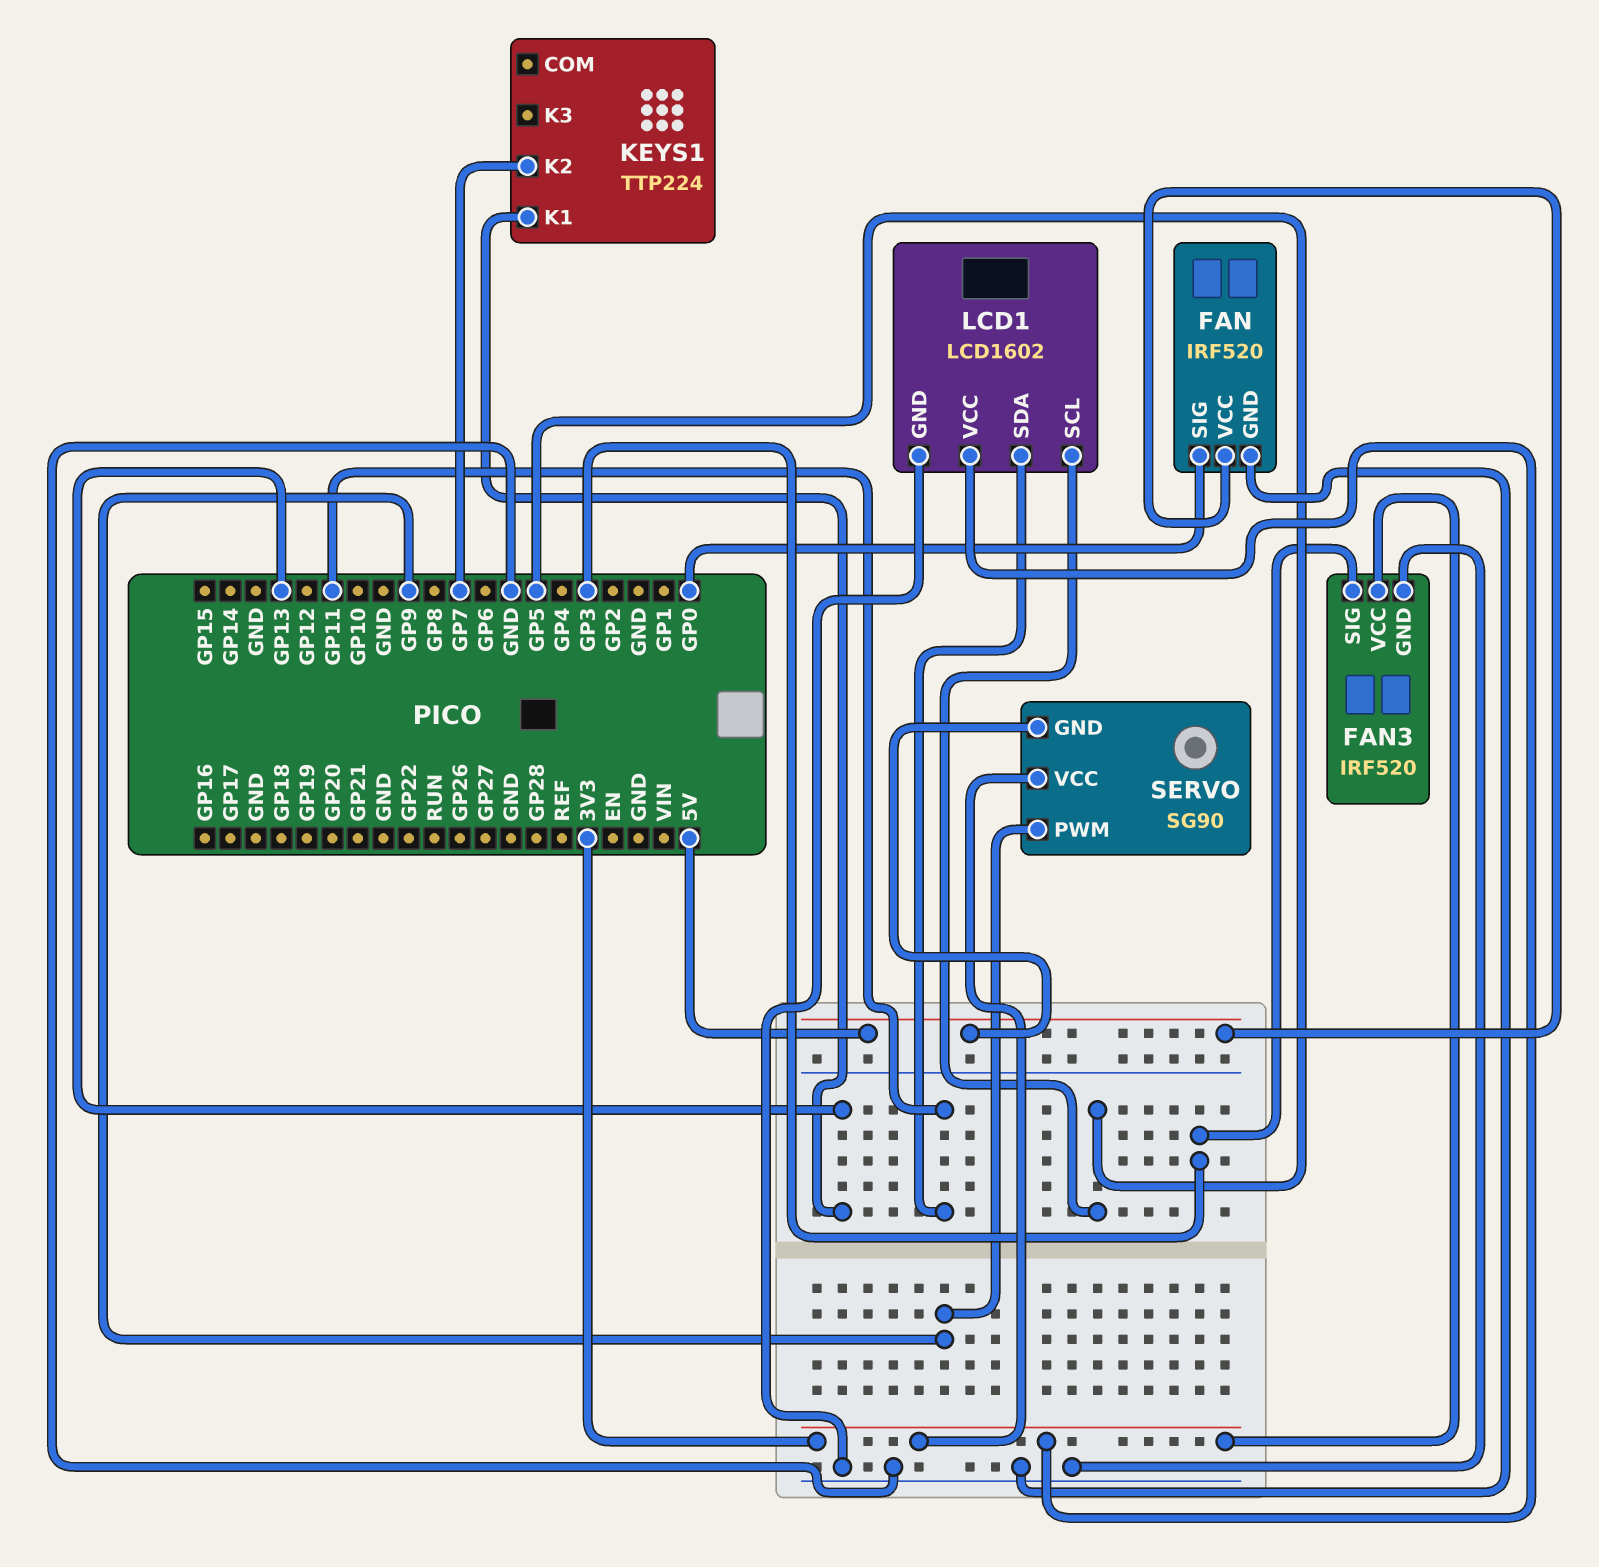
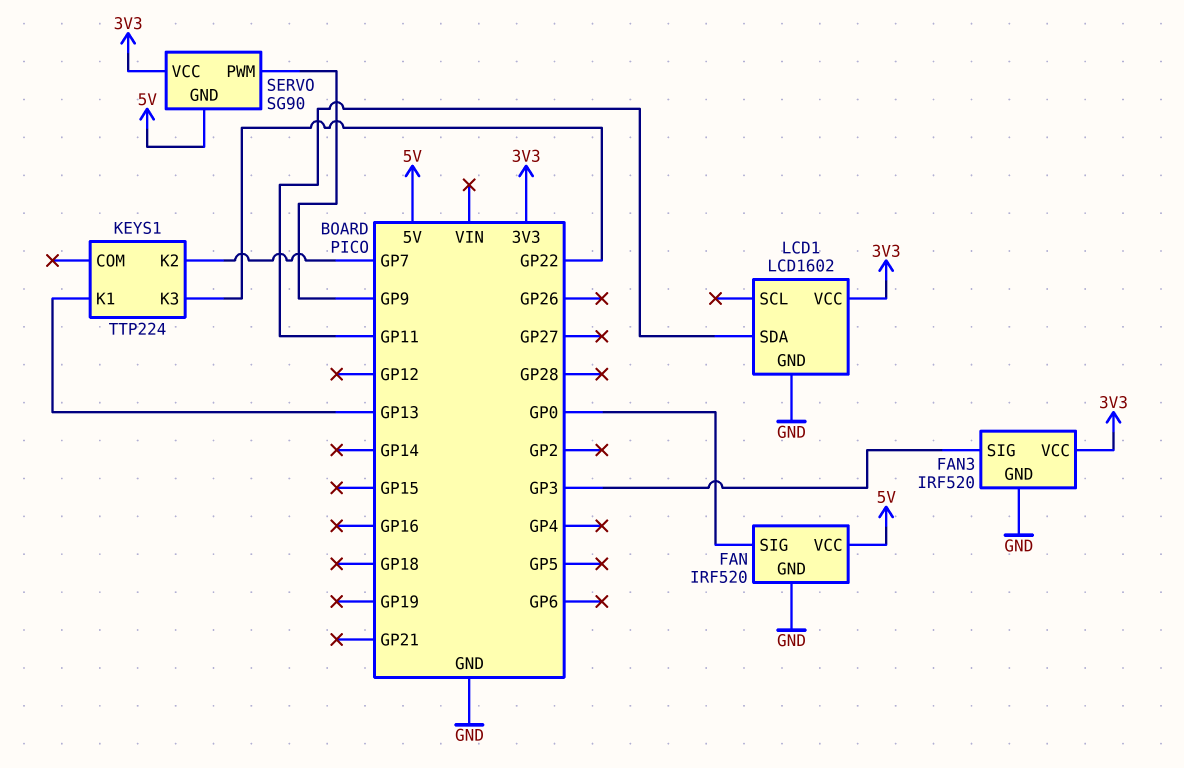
KEYS1 pin K3: none -> GP22
LCD1 pin SCL: GP5 -> none

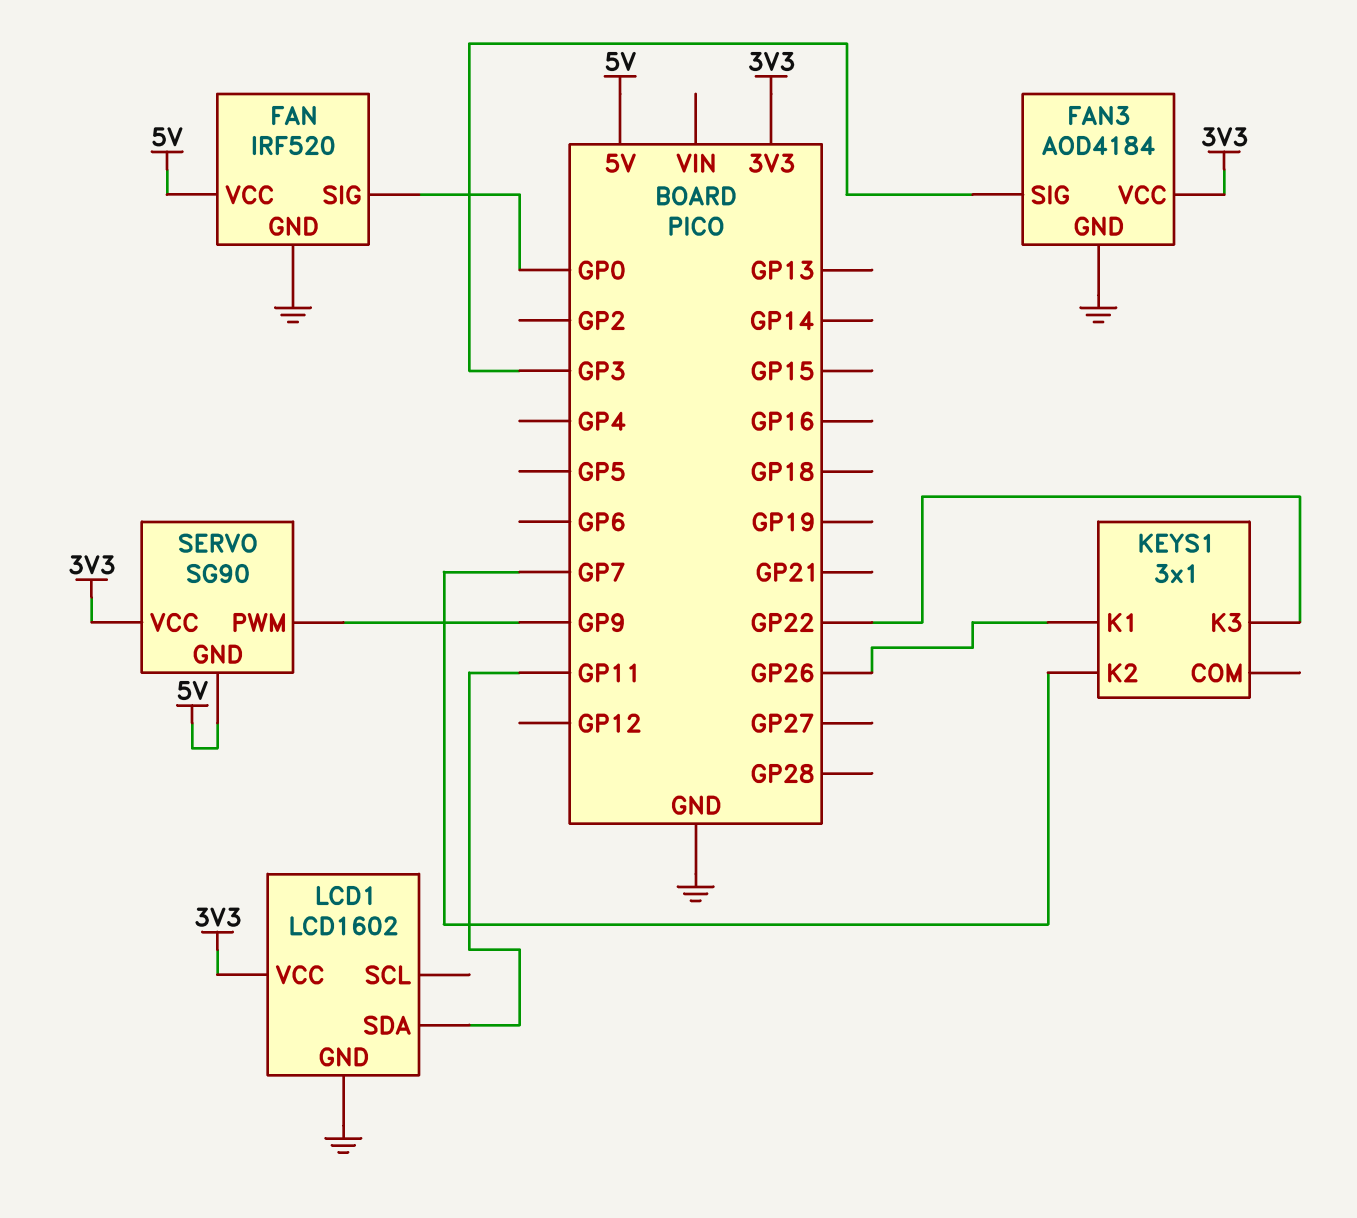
FAN3: IRF520 -> AOD4184
KEYS1: TTP224 -> 3x1
KEYS1 pin K1: GP13 -> GP26

